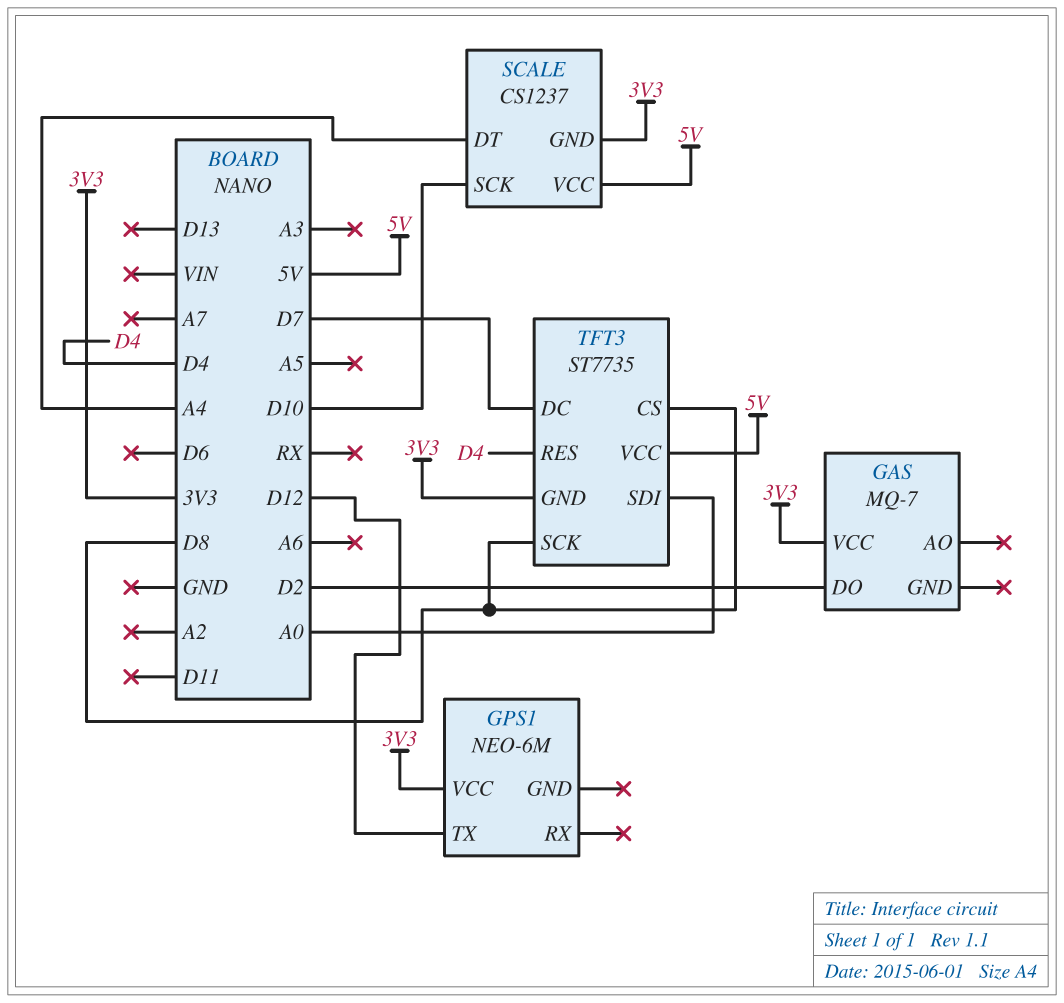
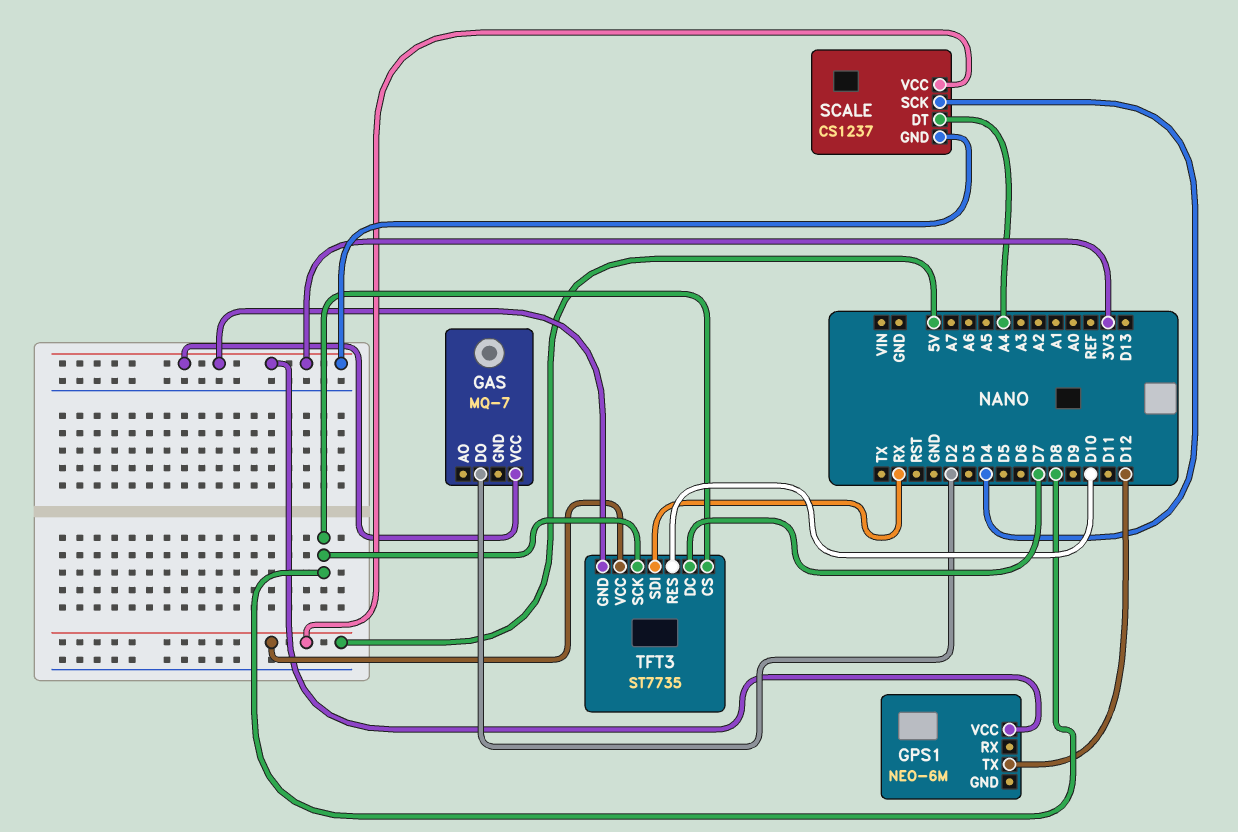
SCALE pin SCK: D10 -> D4
TFT3 pin RES: D4 -> D10
TFT3 pin SDI: A0 -> RX

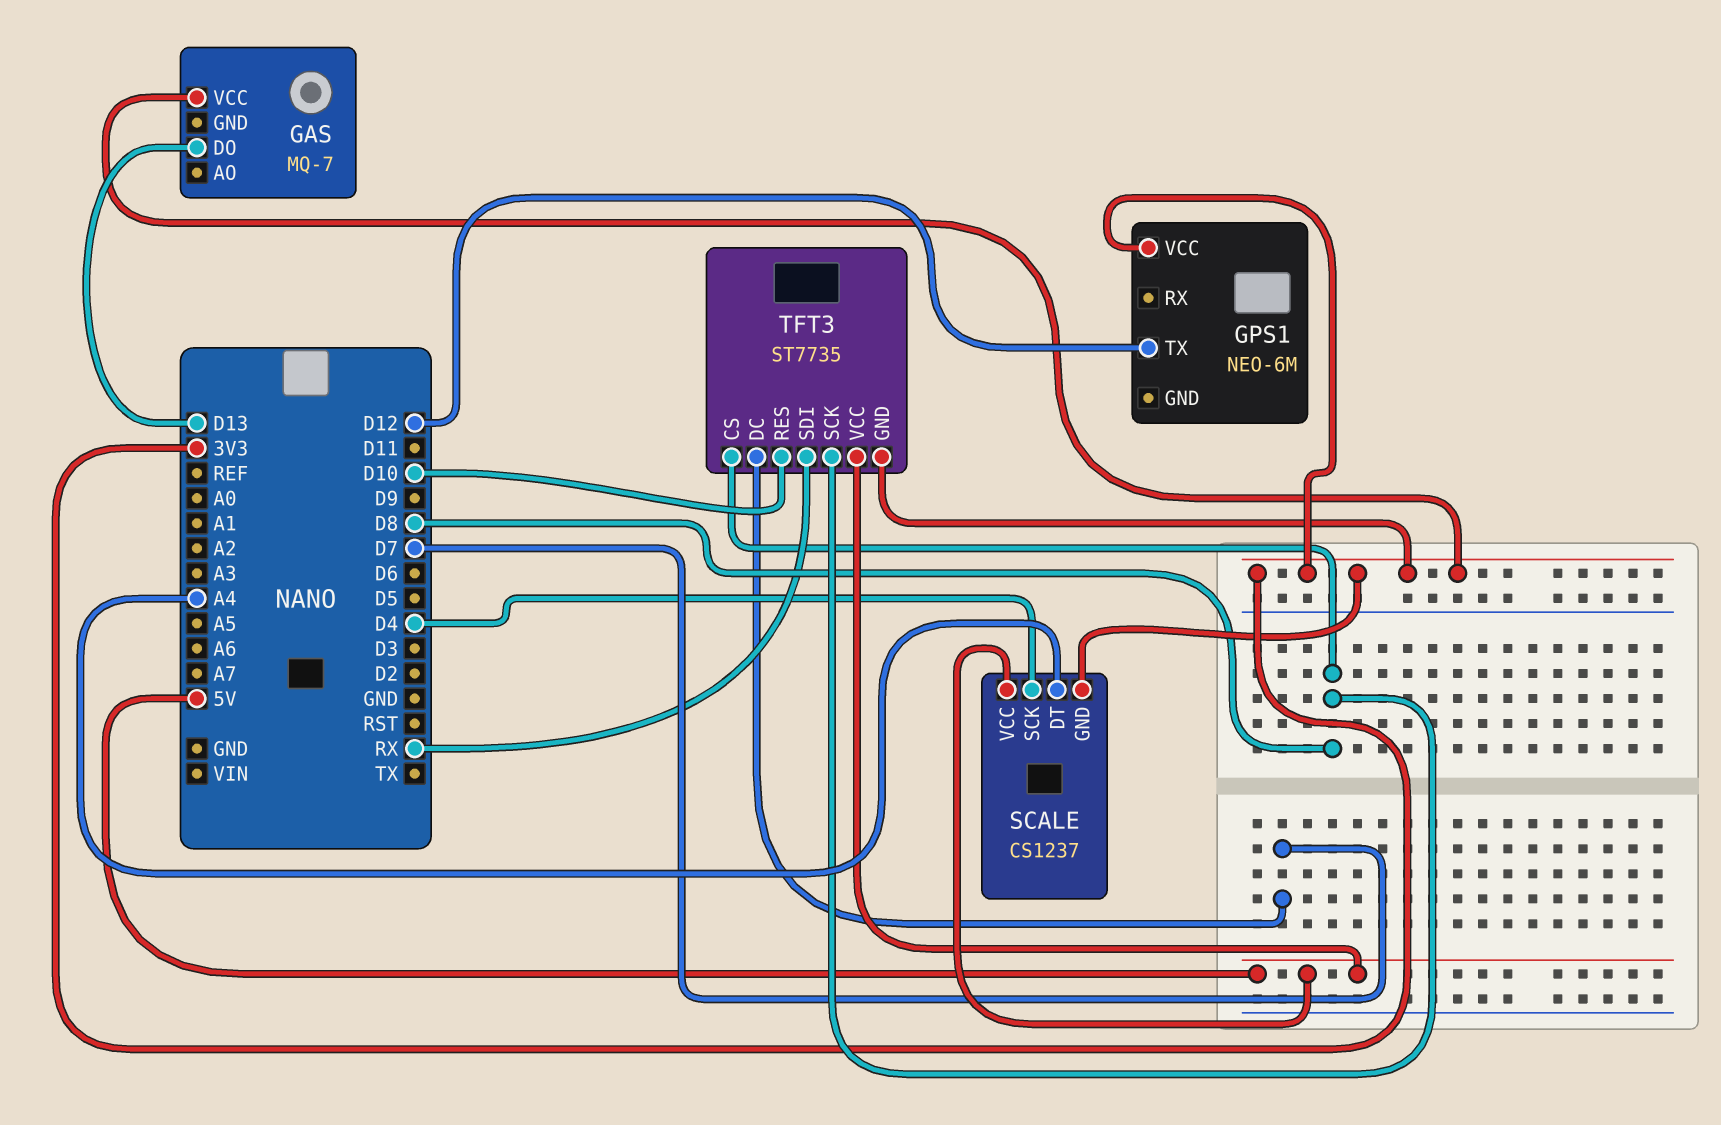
GAS pin DO: D2 -> D13

